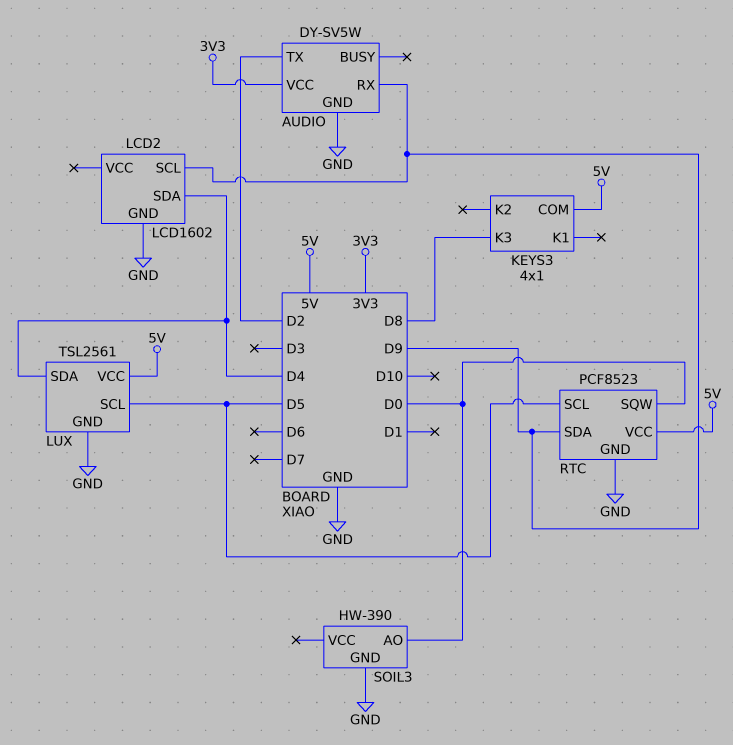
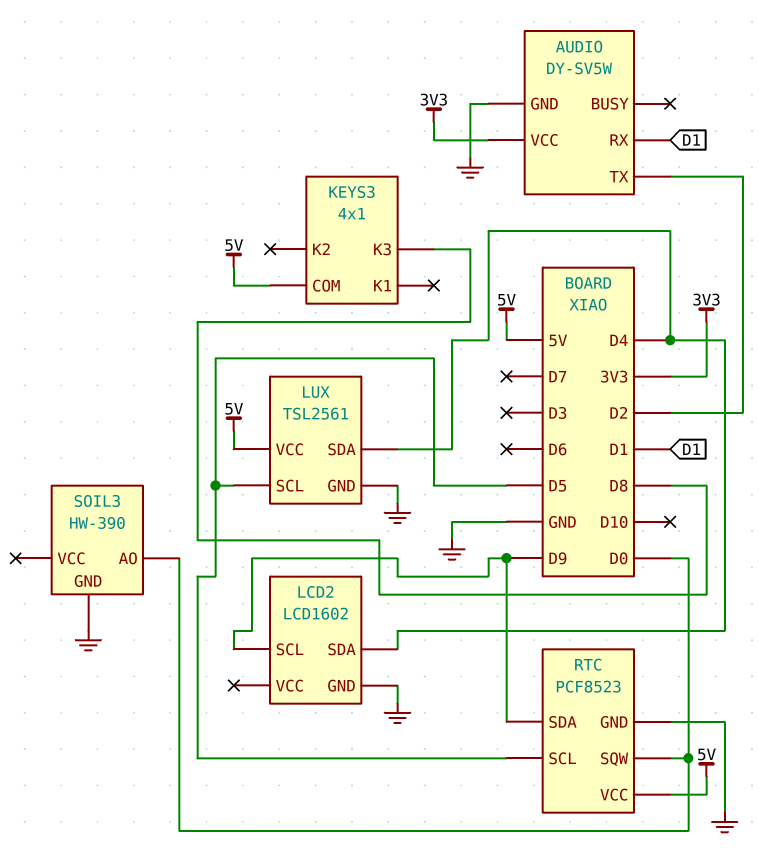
AUDIO pin RX: D9 -> D1

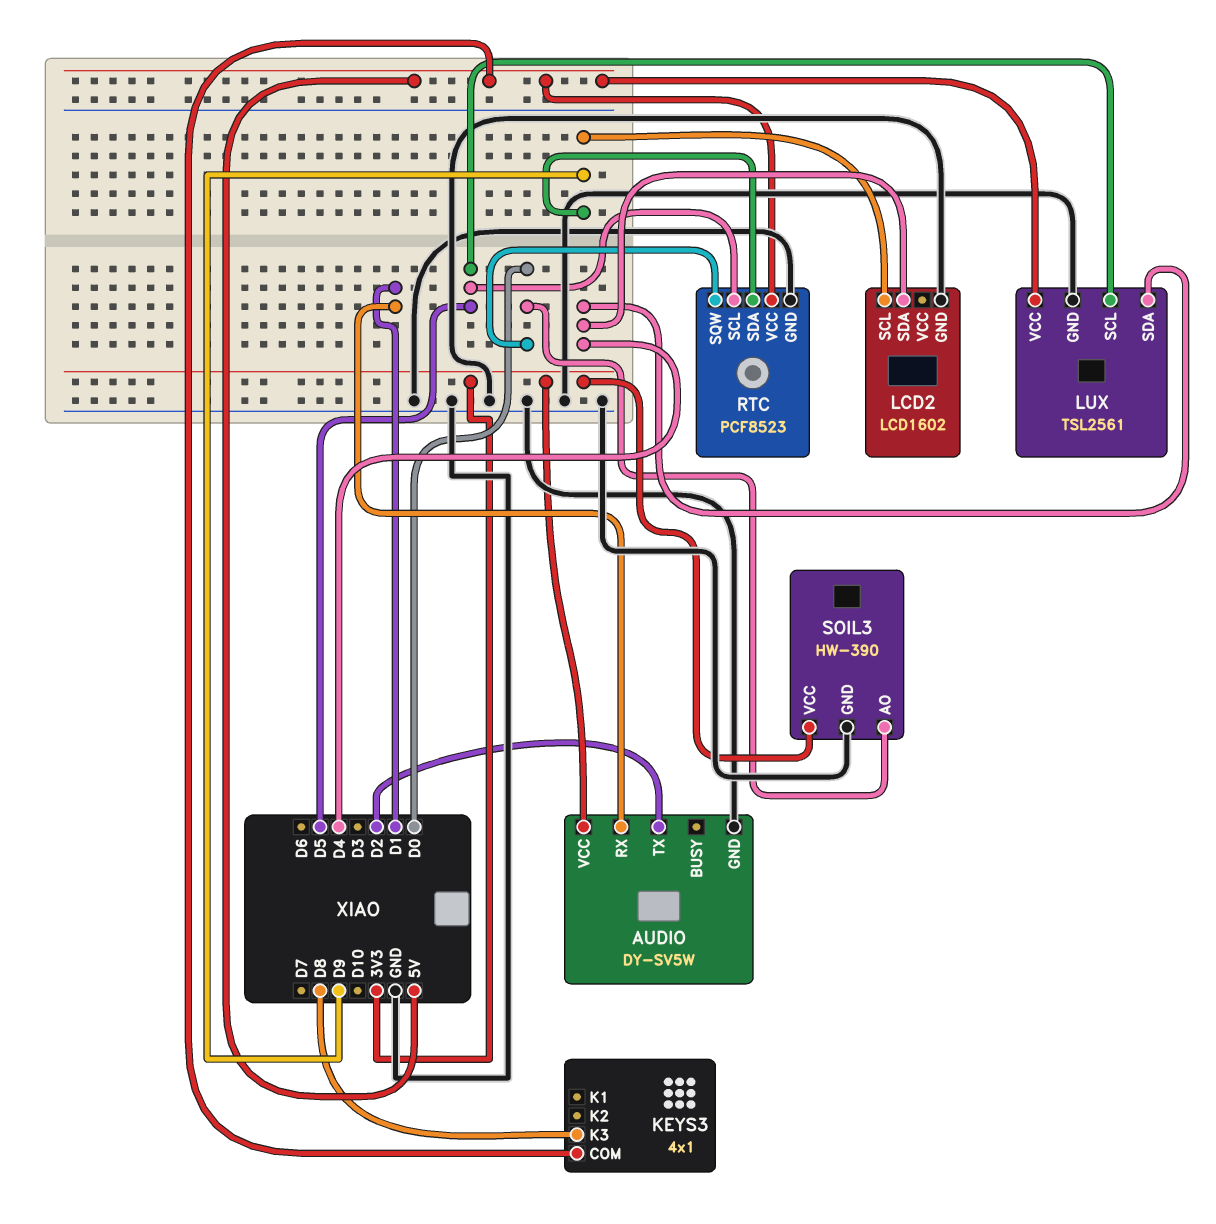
SOIL3 pin VCC: none -> 3V3

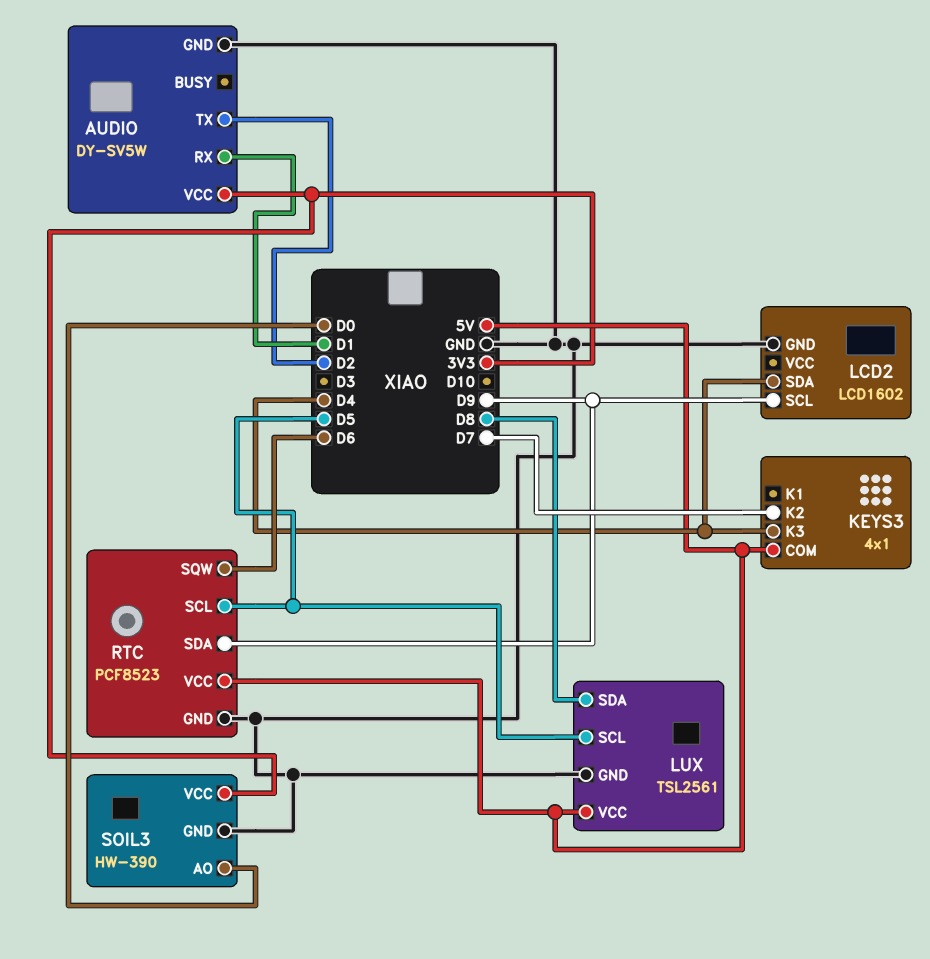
KEYS3 pin K2: none -> D7
KEYS3 pin K3: D8 -> D4
LUX pin SDA: D4 -> D8
RTC pin SQW: D0 -> D6

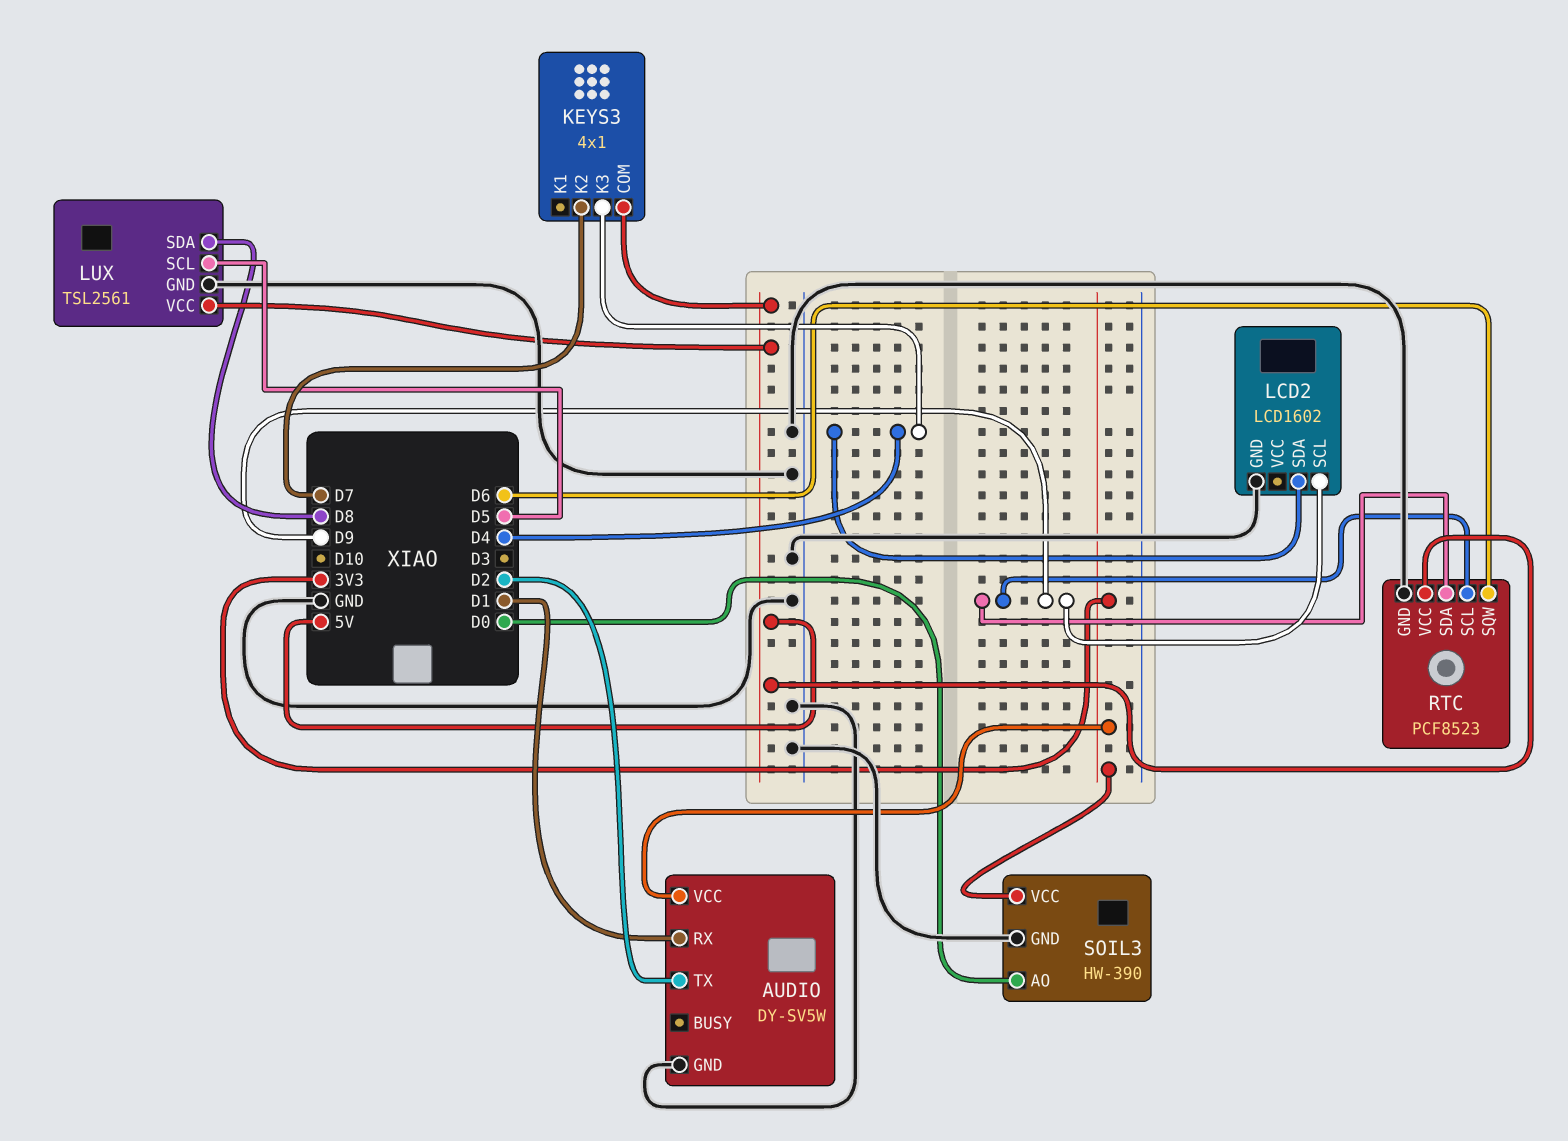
RTC pin SCL: D5 -> D9

